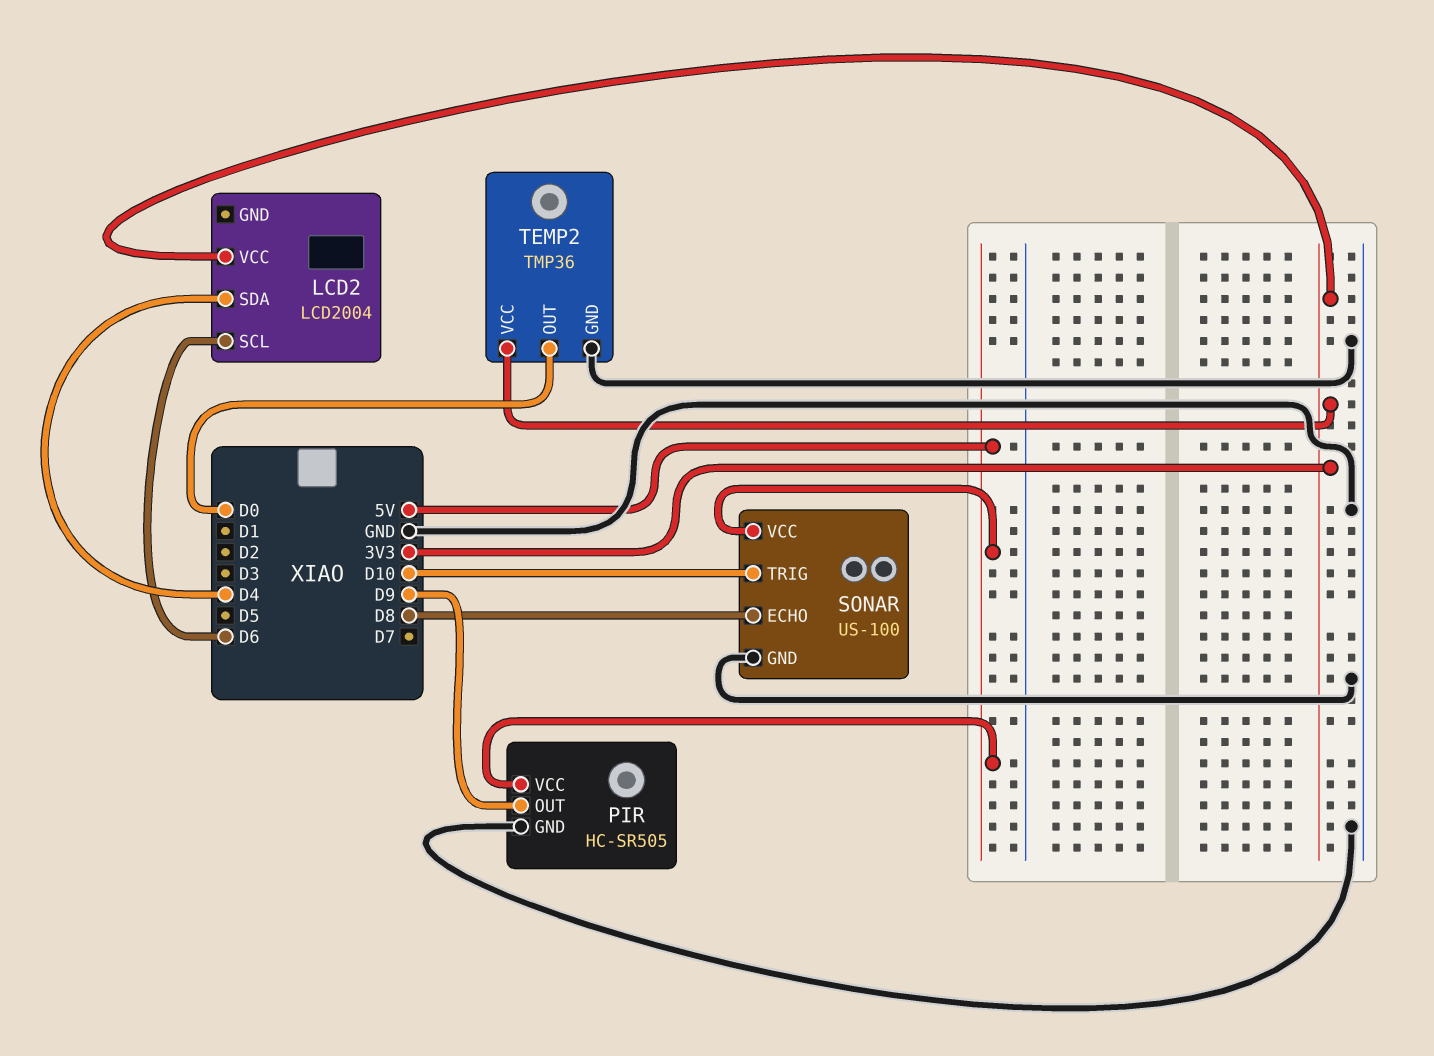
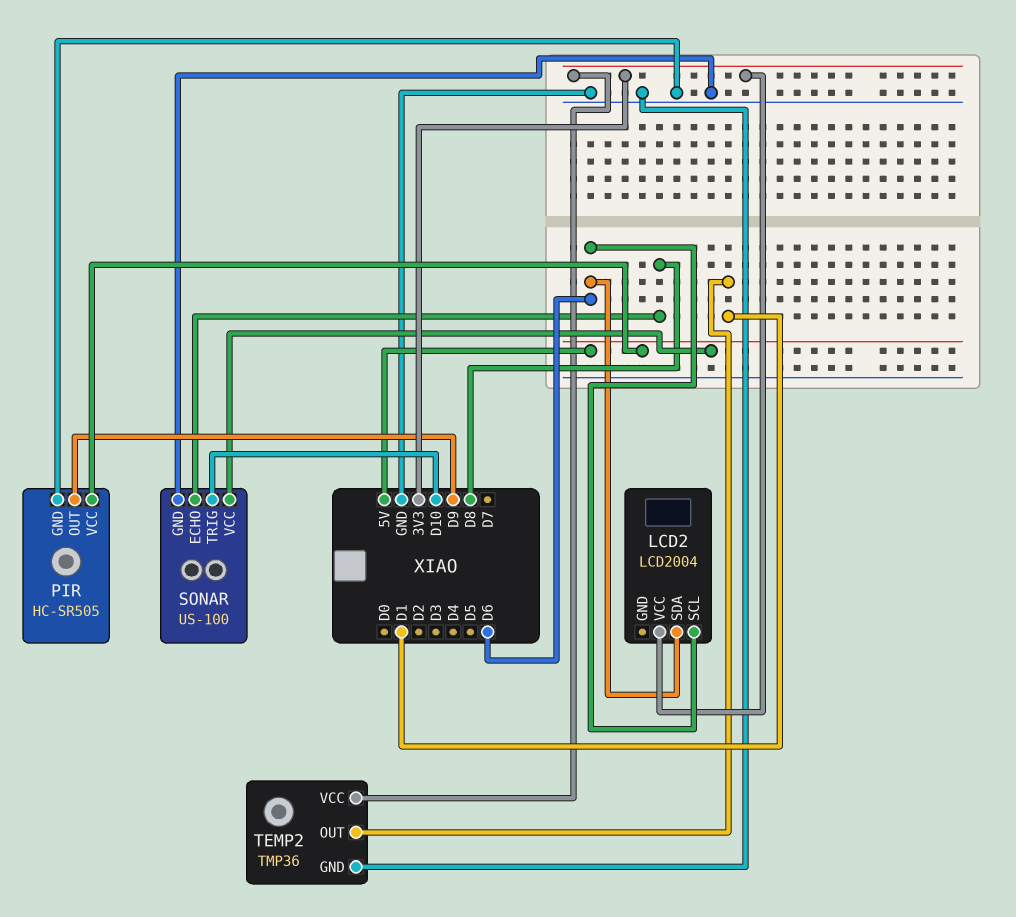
LCD2 pin SDA: D4 -> D6
TEMP2 pin OUT: D0 -> D1

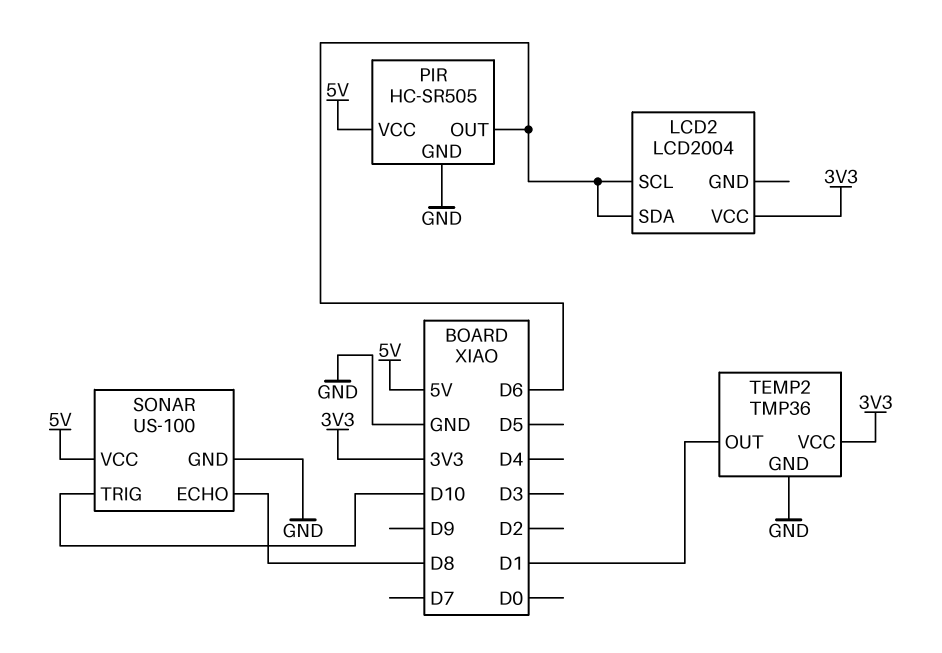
PIR pin OUT: D9 -> D6

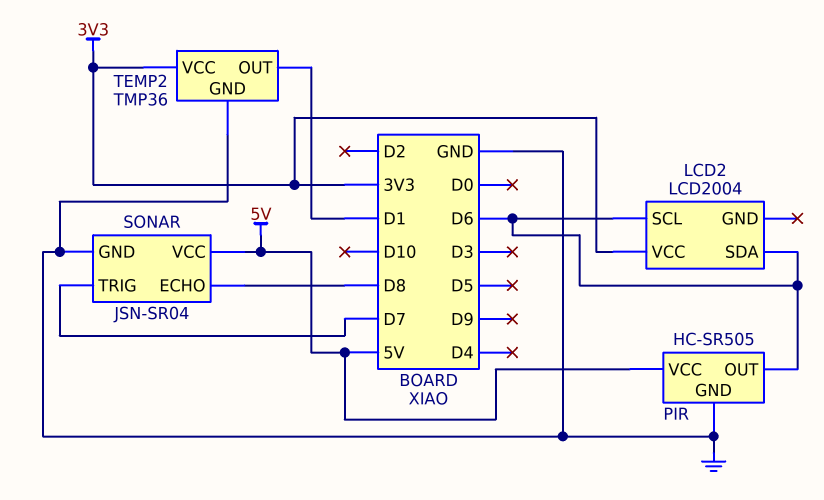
SONAR: US-100 -> JSN-SR04
SONAR pin TRIG: D10 -> D7

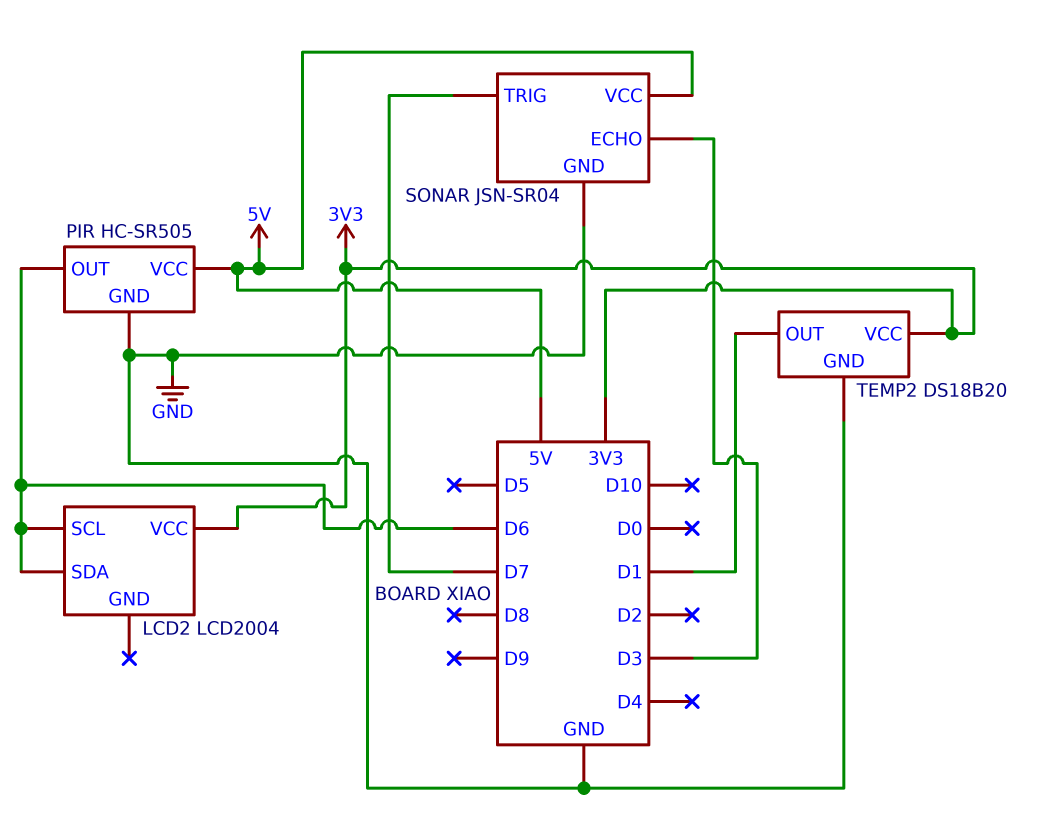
SONAR pin ECHO: D8 -> D3
TEMP2: TMP36 -> DS18B20

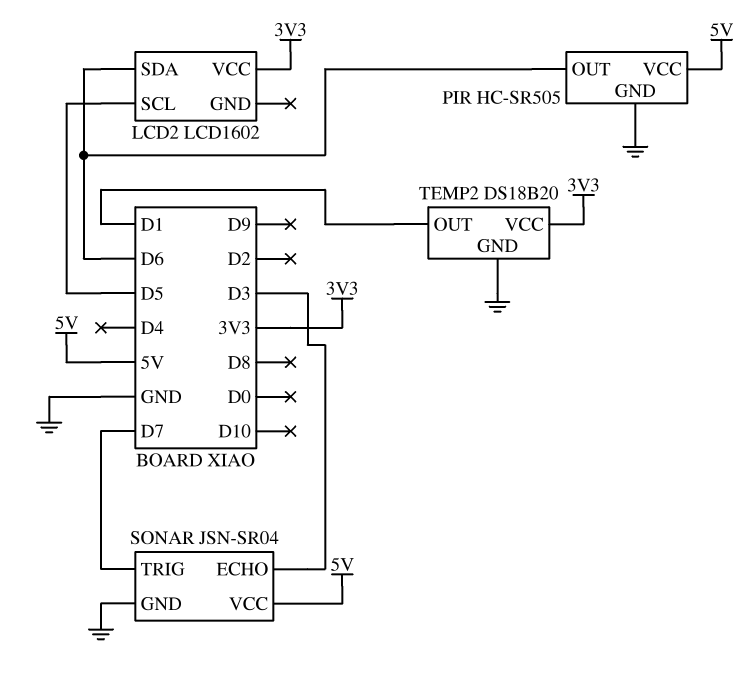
LCD2: LCD2004 -> LCD1602
LCD2 pin SCL: D6 -> D5

